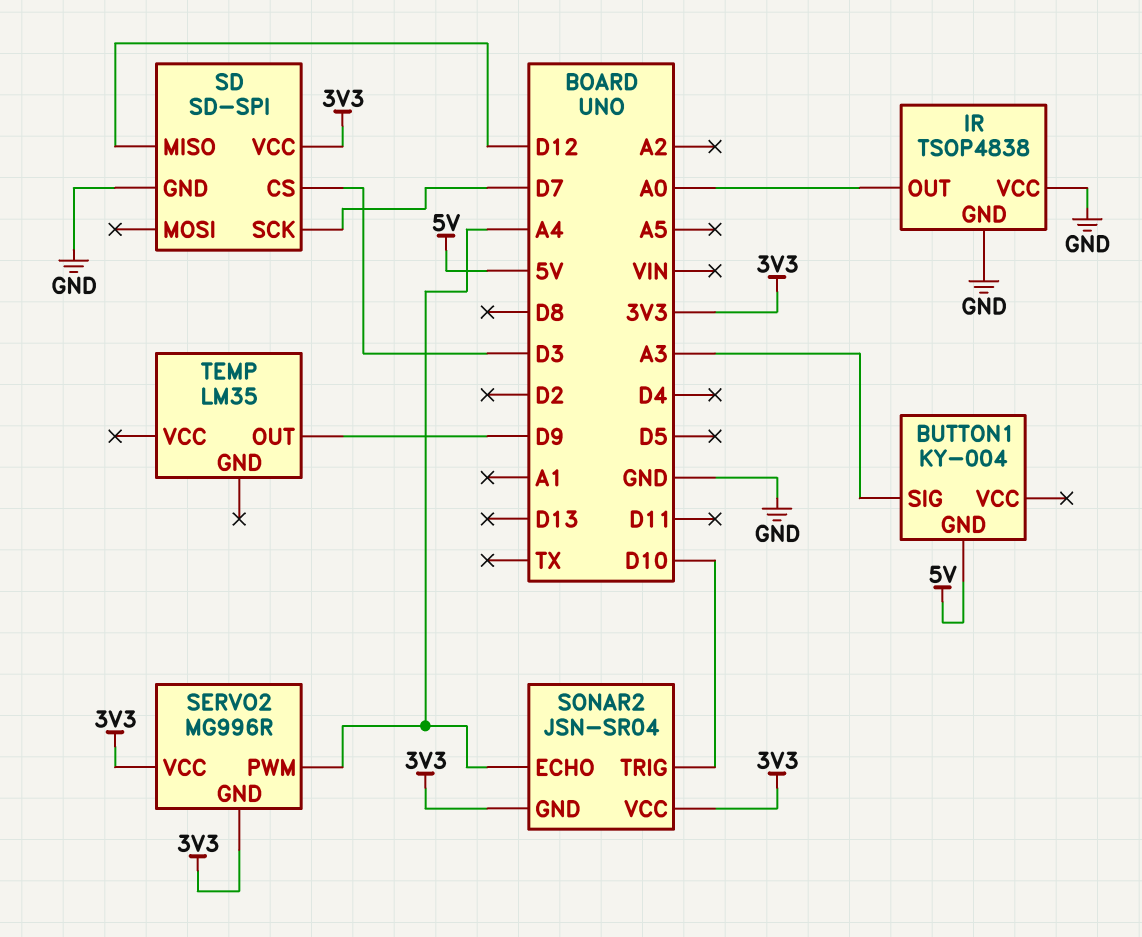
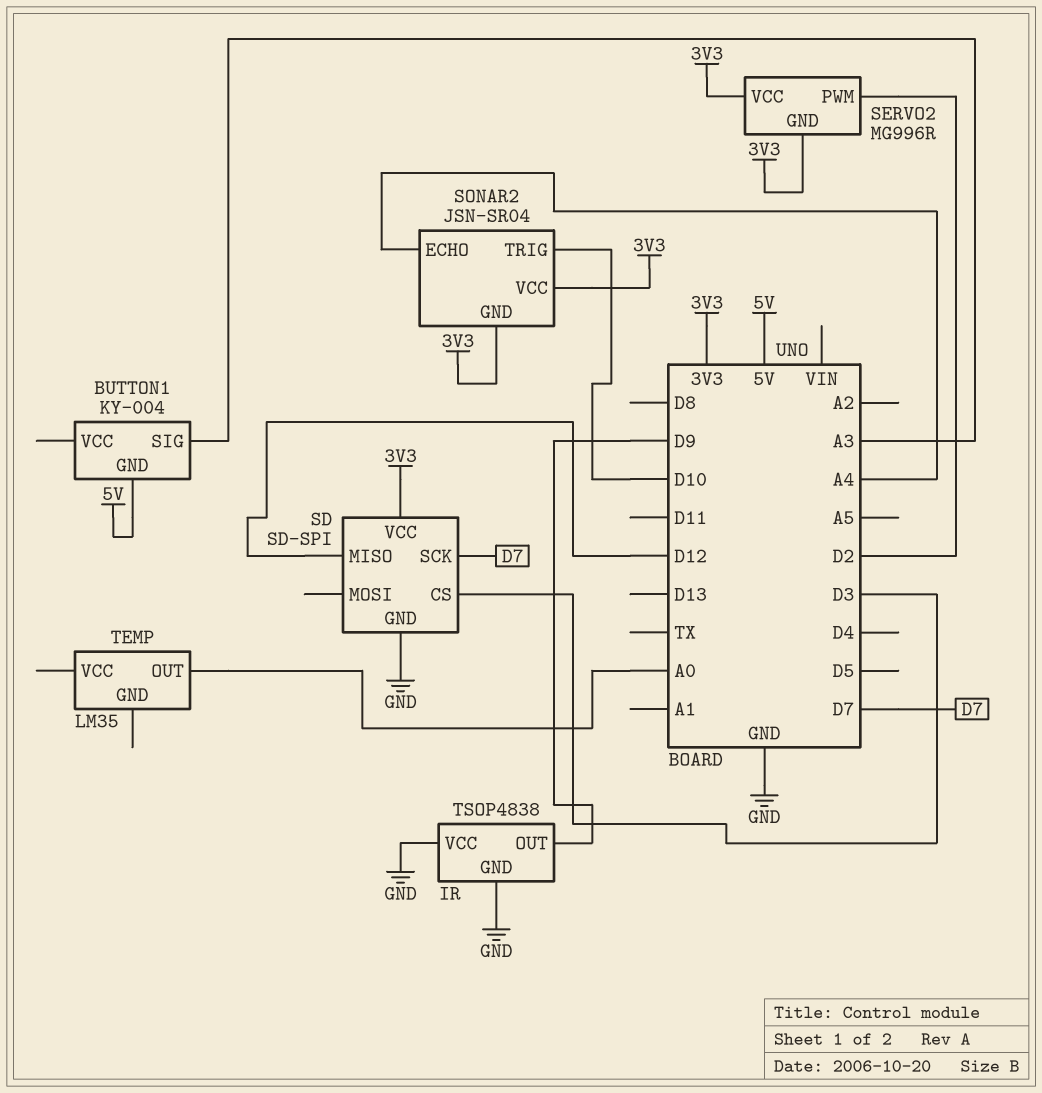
IR pin OUT: A0 -> D9
SERVO2 pin PWM: A4 -> D2
TEMP pin OUT: D9 -> A0

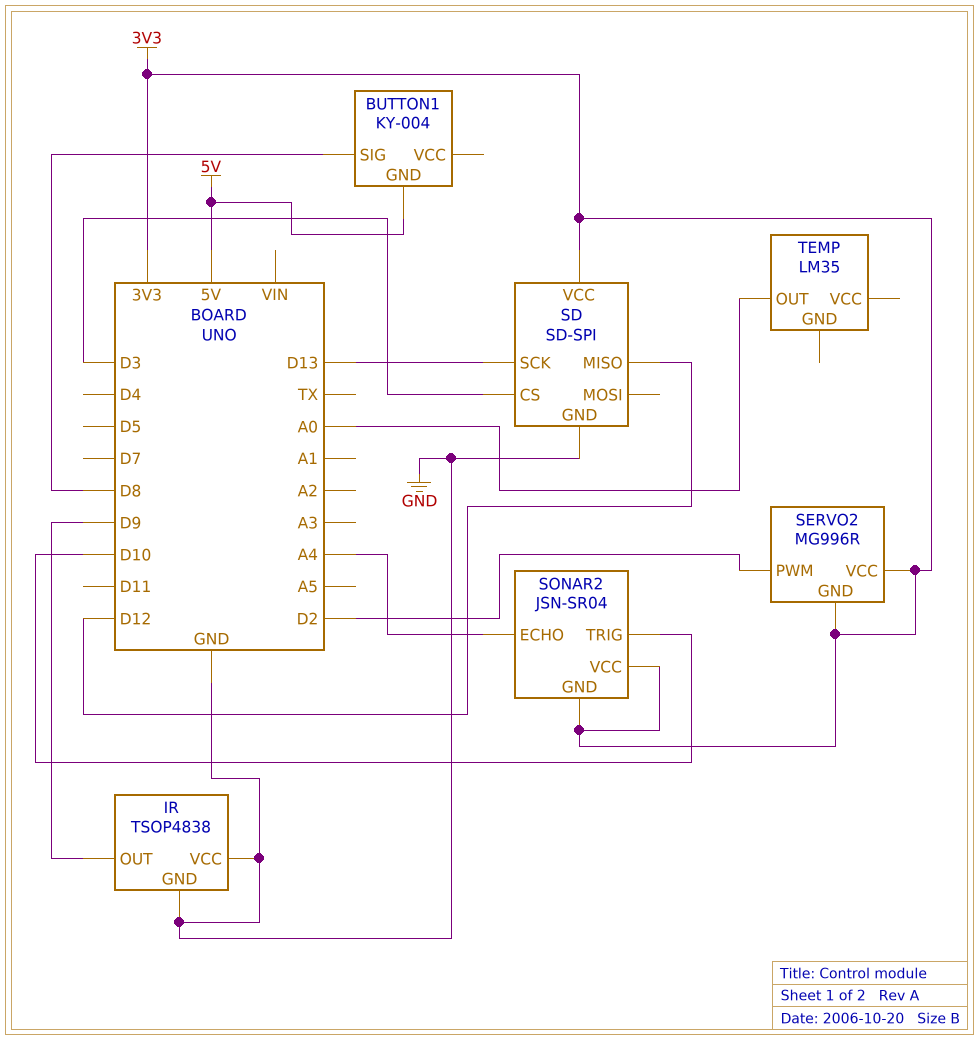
BUTTON1 pin SIG: A3 -> D8
SD pin SCK: D7 -> D13

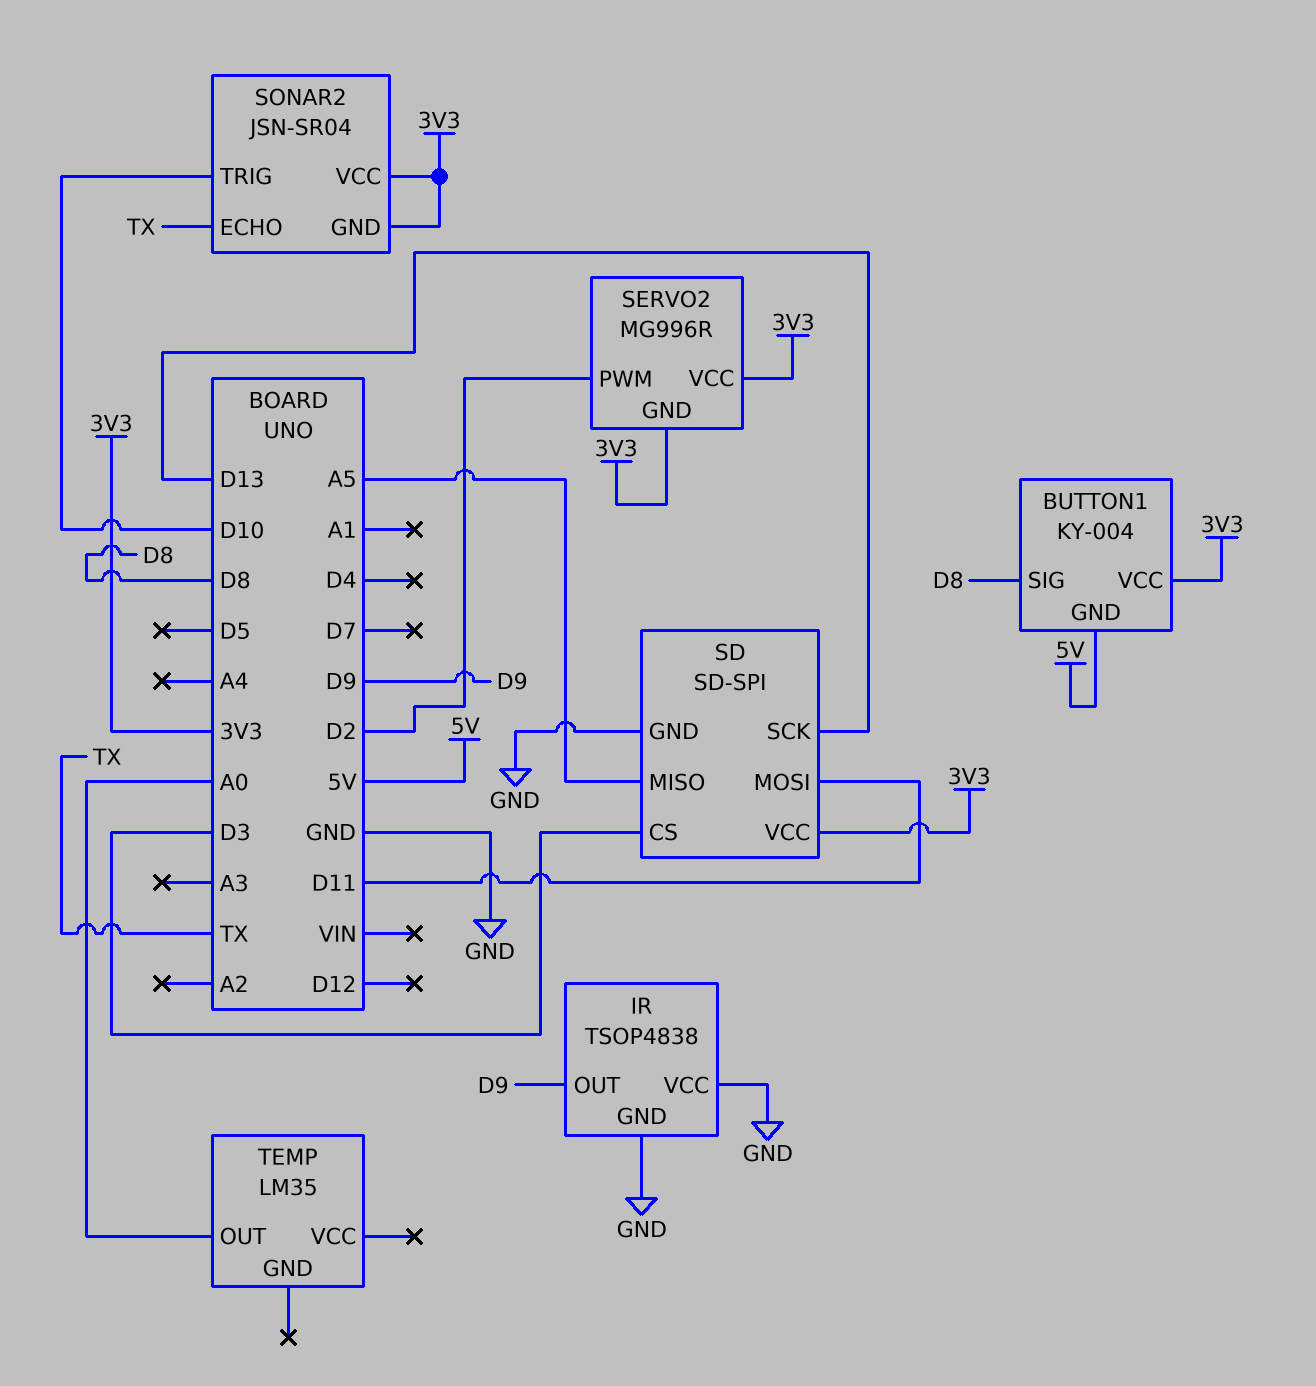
BUTTON1 pin VCC: none -> 3V3
SD pin MISO: D12 -> A5
SD pin MOSI: none -> D11
SONAR2 pin ECHO: A4 -> TX

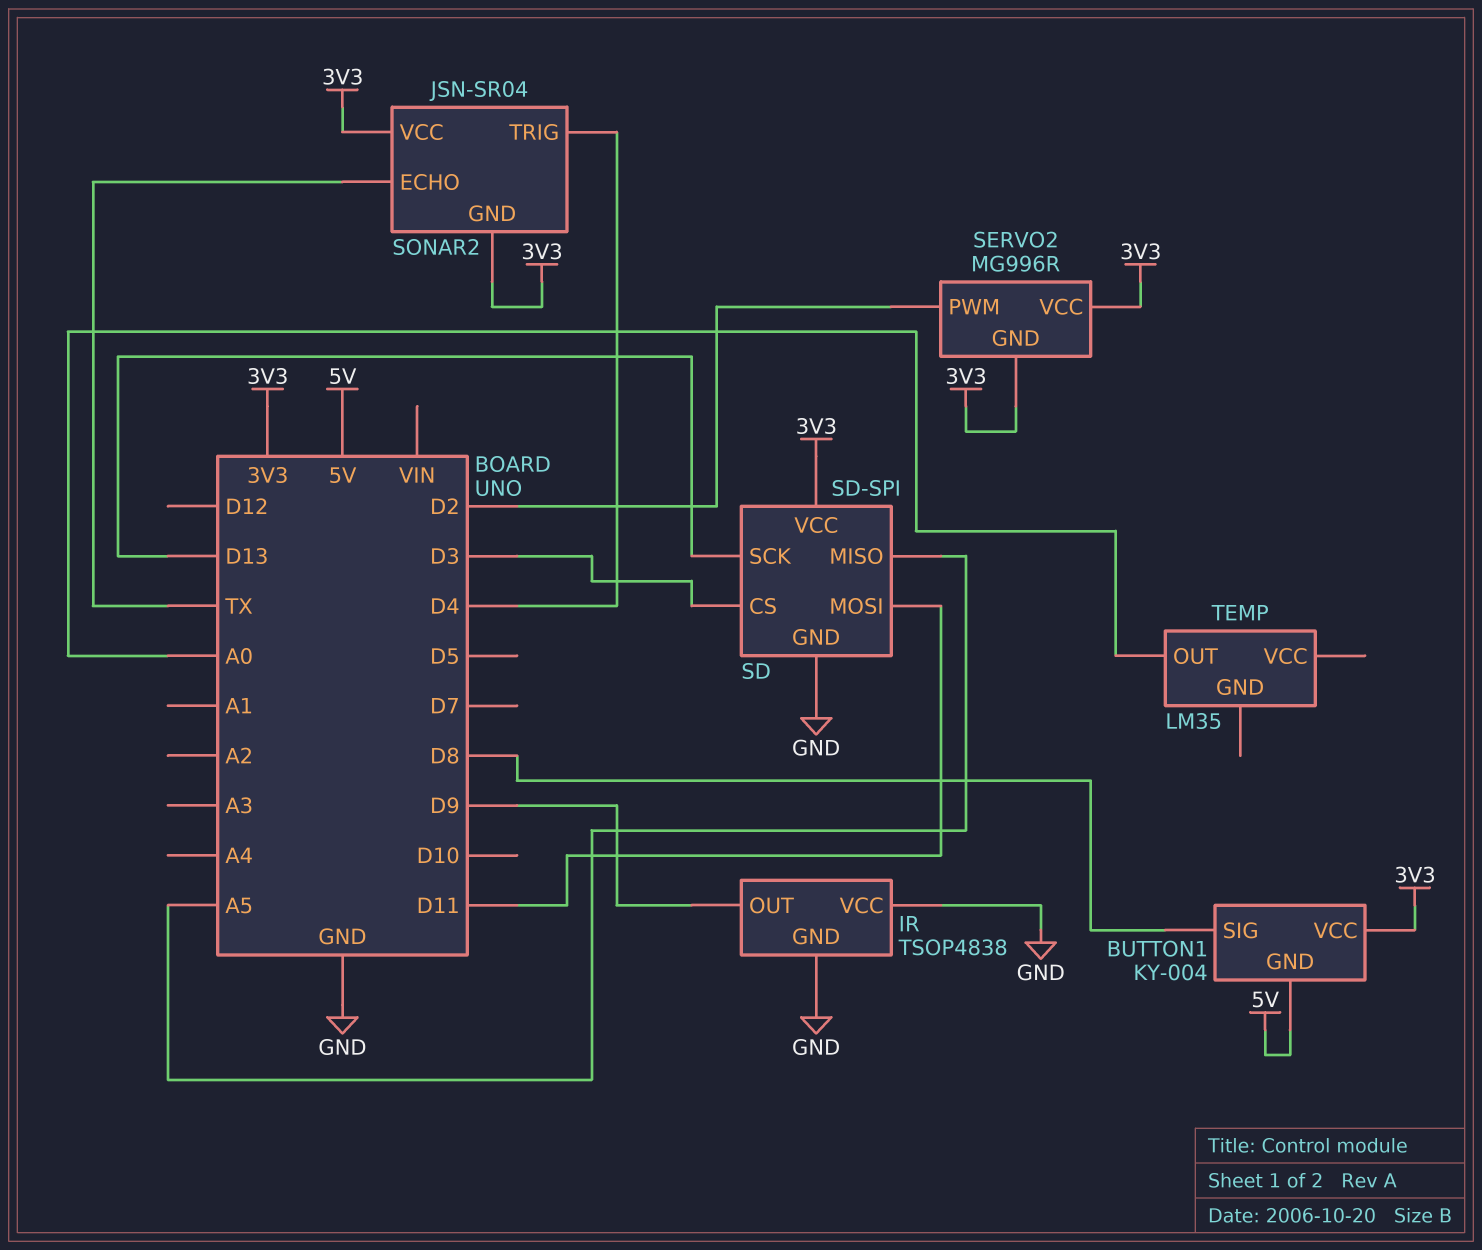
SONAR2 pin TRIG: D10 -> D4

